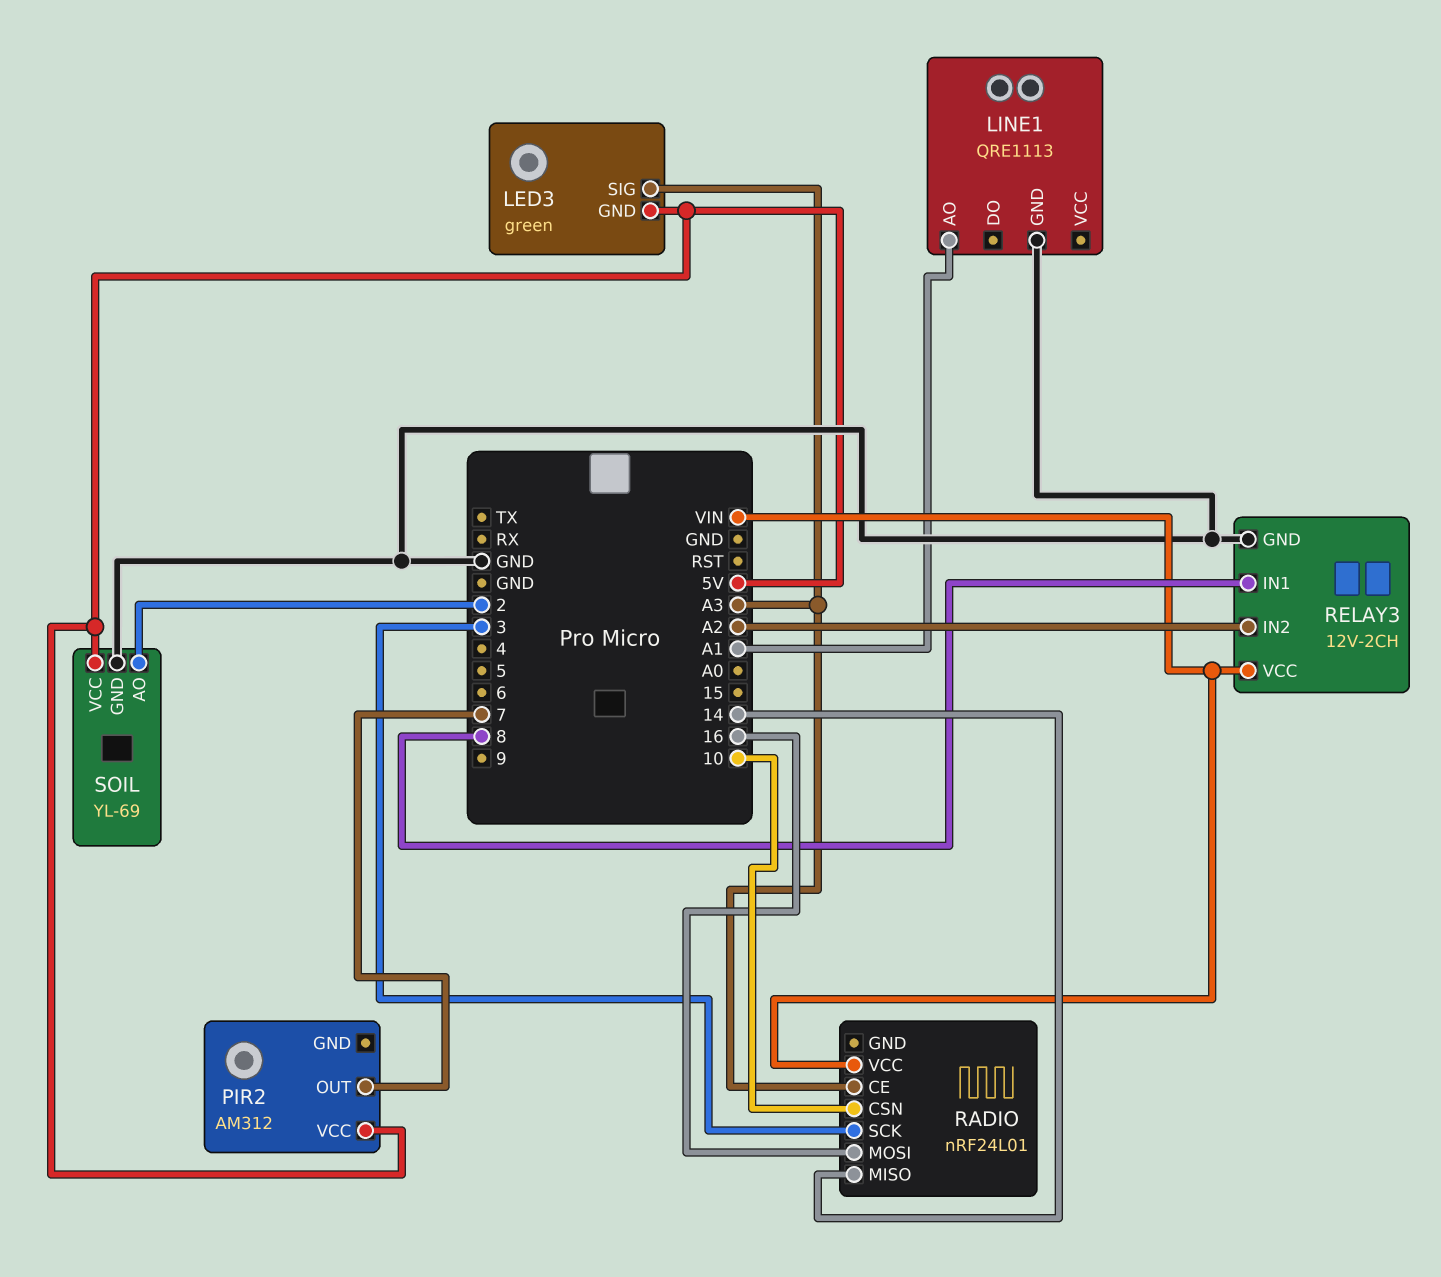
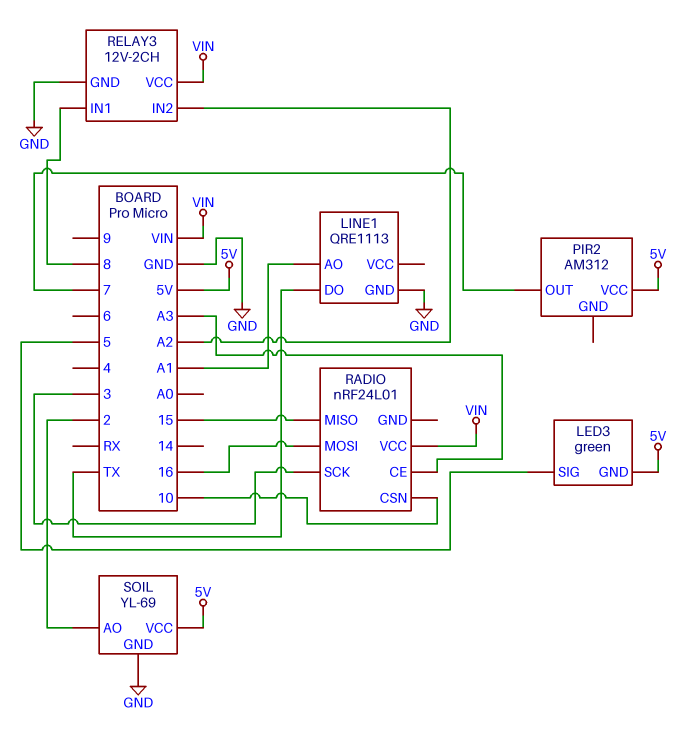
LED3 pin SIG: A3 -> 5
LINE1 pin DO: none -> TX
RADIO pin MISO: 14 -> 15

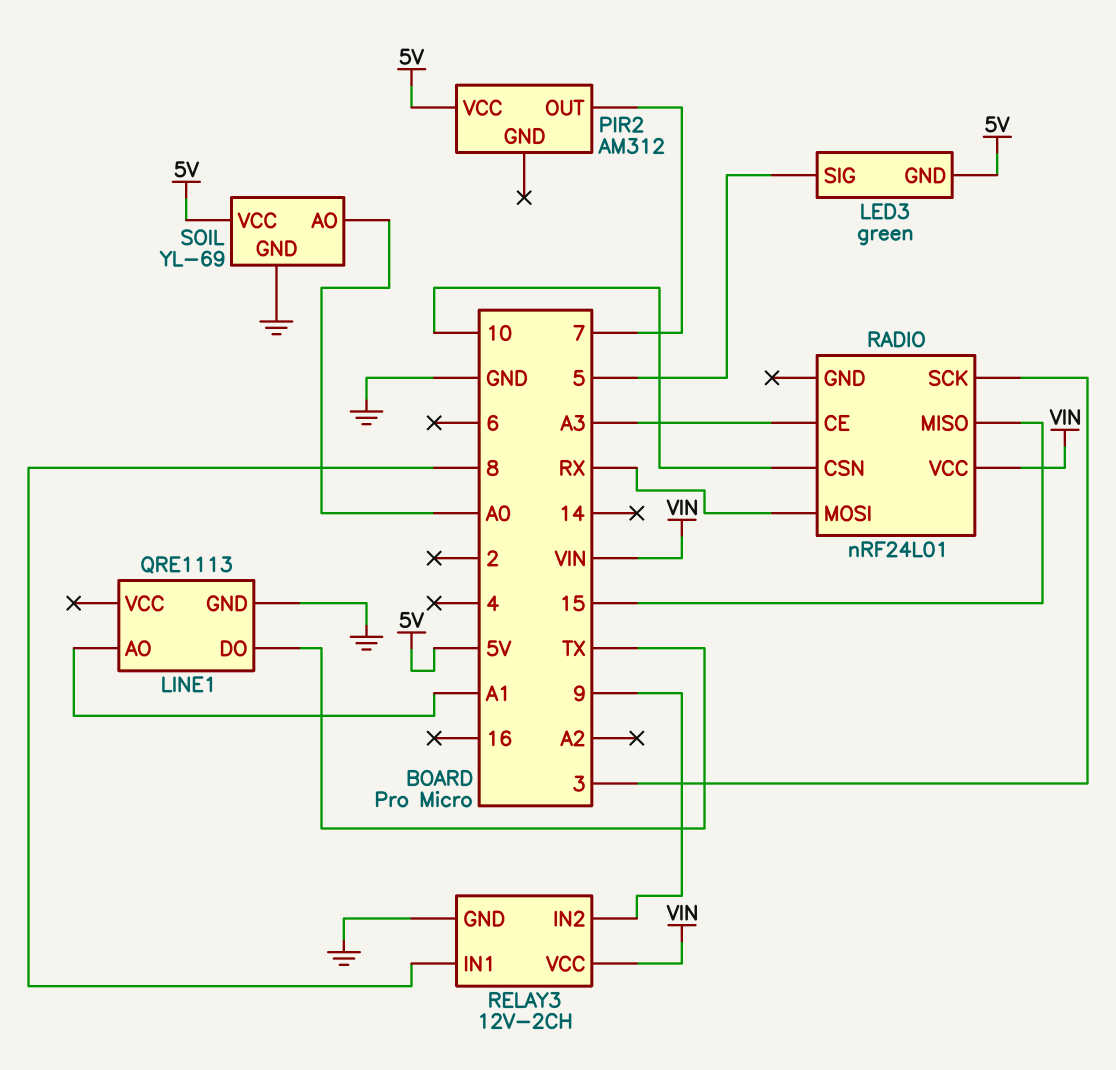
RADIO pin MOSI: 16 -> RX
RELAY3 pin IN2: A2 -> 9
SOIL pin AO: 2 -> A0

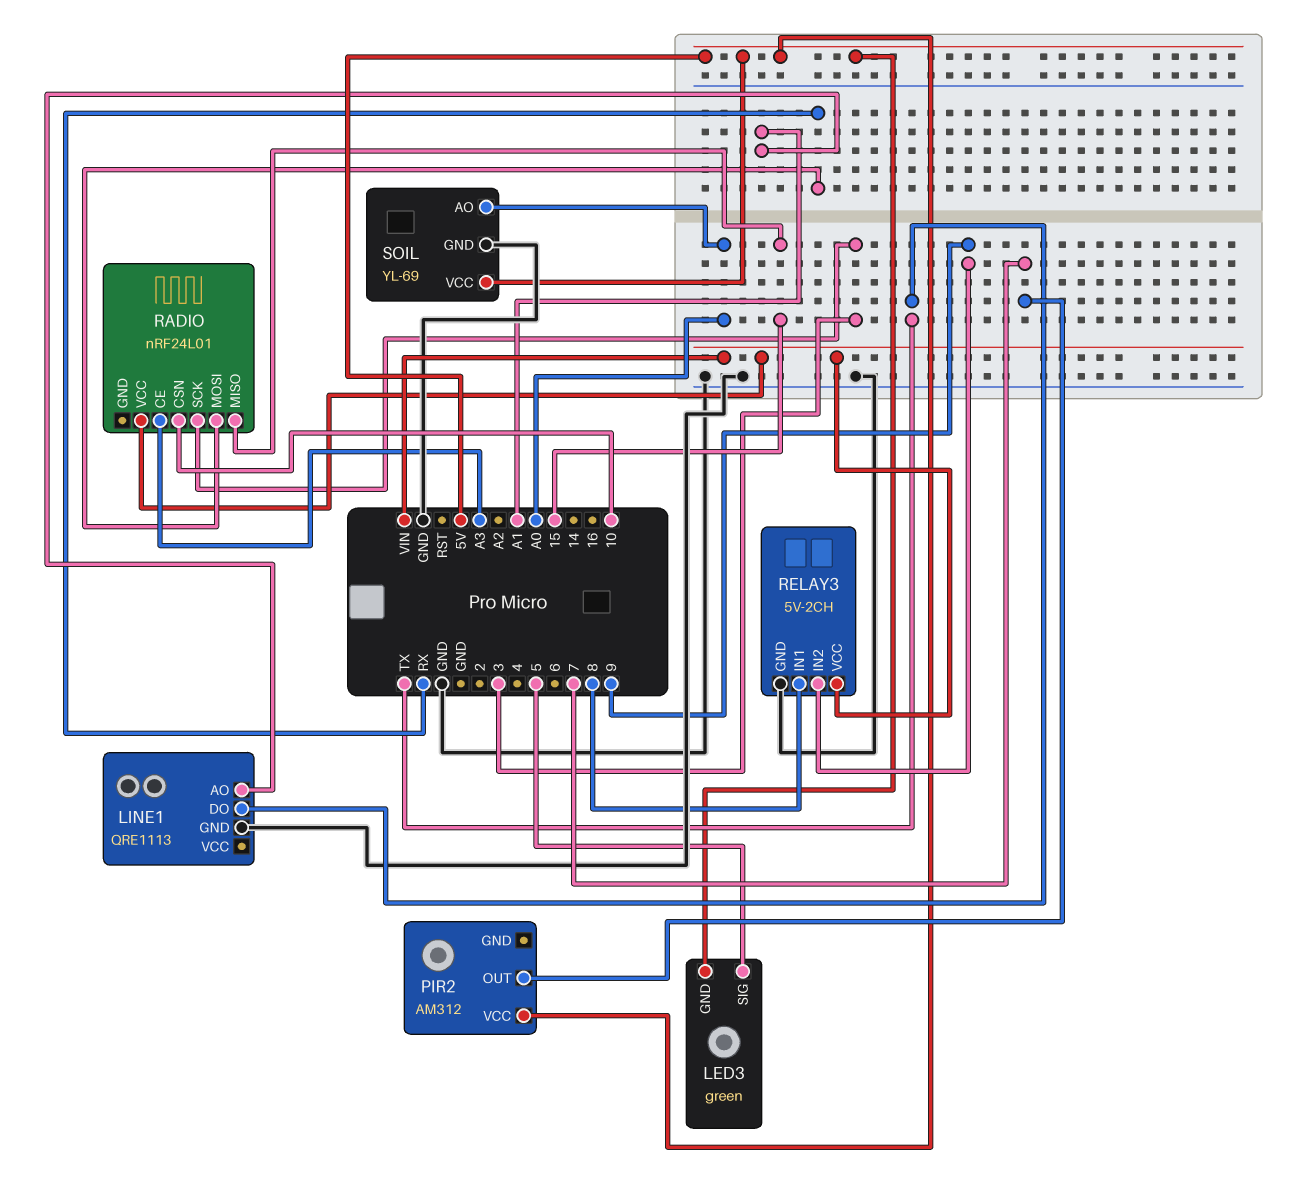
RELAY3: 12V-2CH -> 5V-2CH

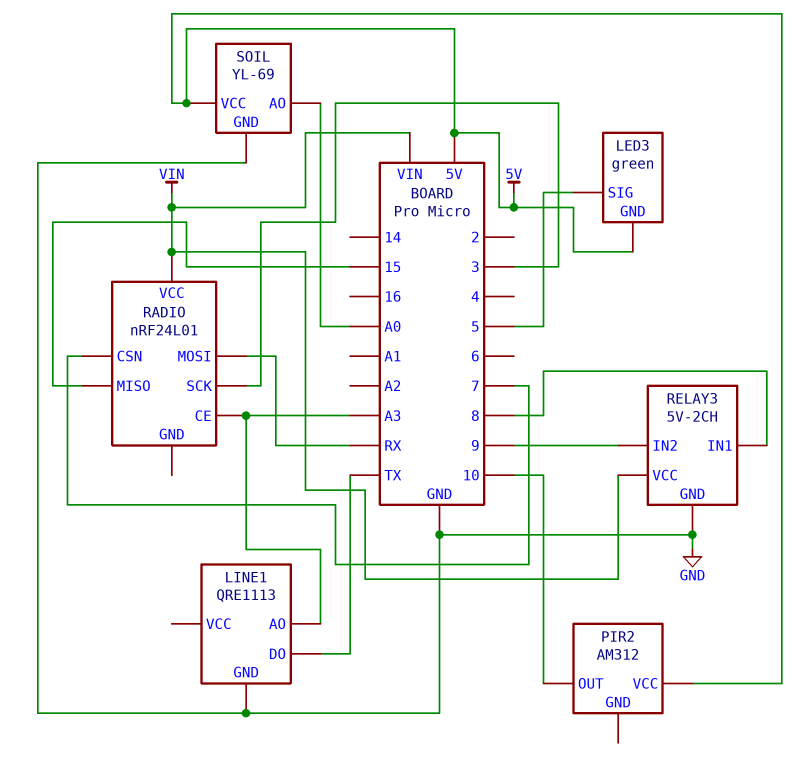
LINE1 pin AO: A1 -> A3
PIR2 pin OUT: 7 -> 10
RADIO pin CSN: 10 -> 7

